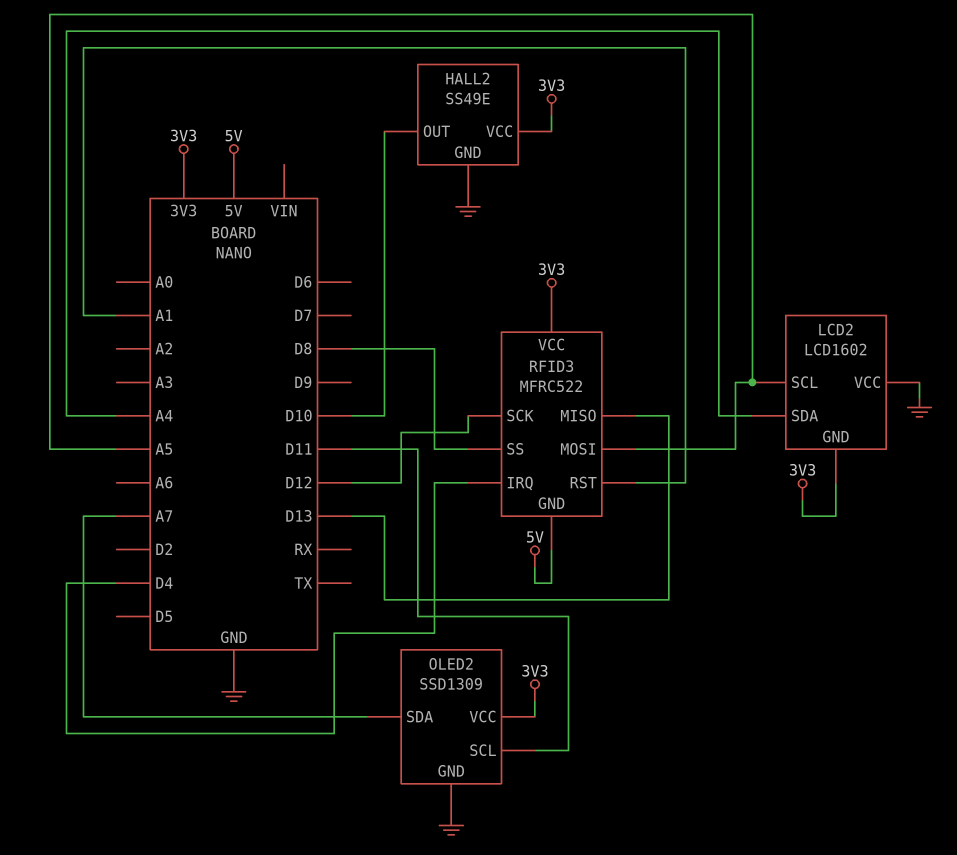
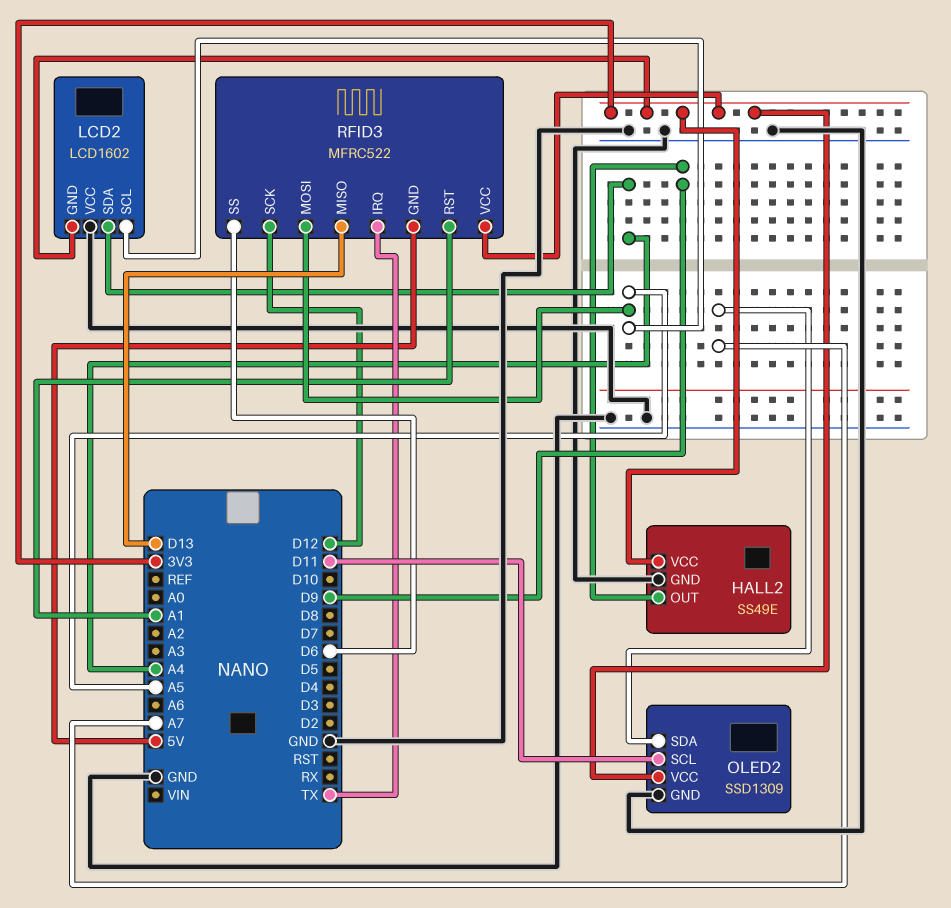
HALL2 pin OUT: D10 -> D9
RFID3 pin IRQ: D4 -> TX
RFID3 pin SS: D8 -> D6

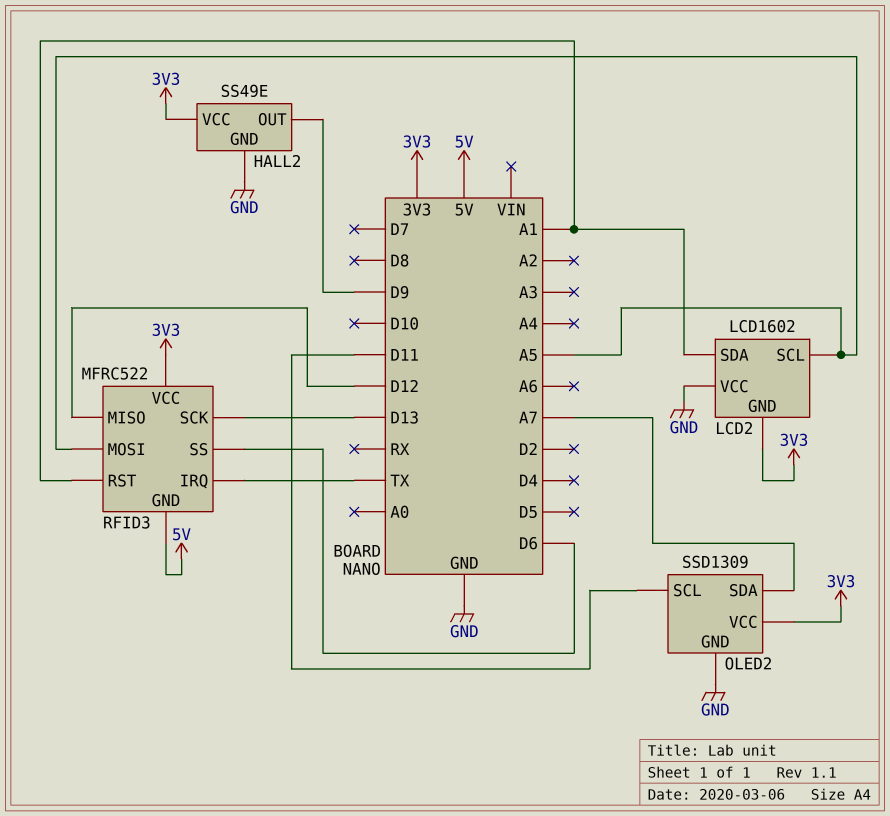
LCD2 pin SDA: A4 -> A1
RFID3 pin MISO: D13 -> D12
RFID3 pin SCK: D12 -> D13

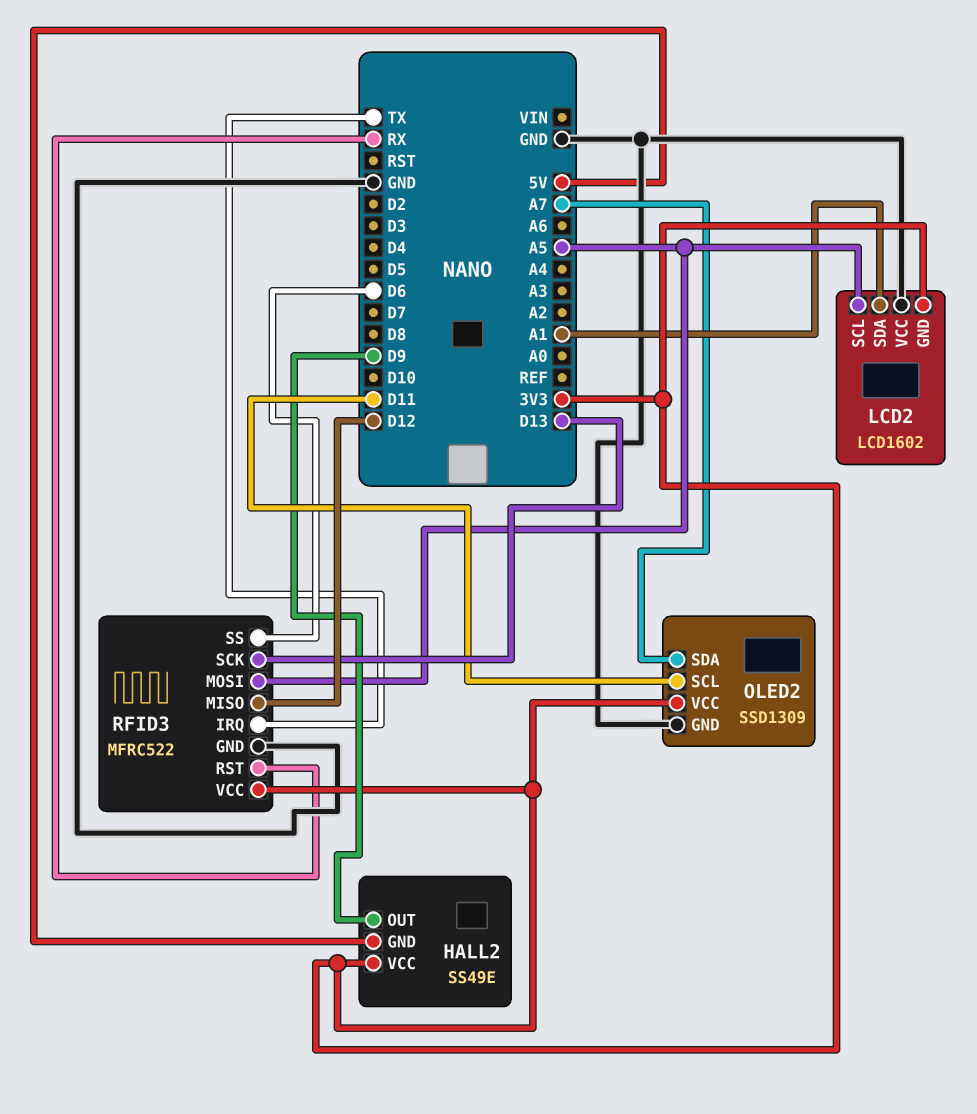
HALL2 pin GND: GND -> 5V
RFID3 pin GND: 5V -> GND
RFID3 pin RST: A1 -> RX

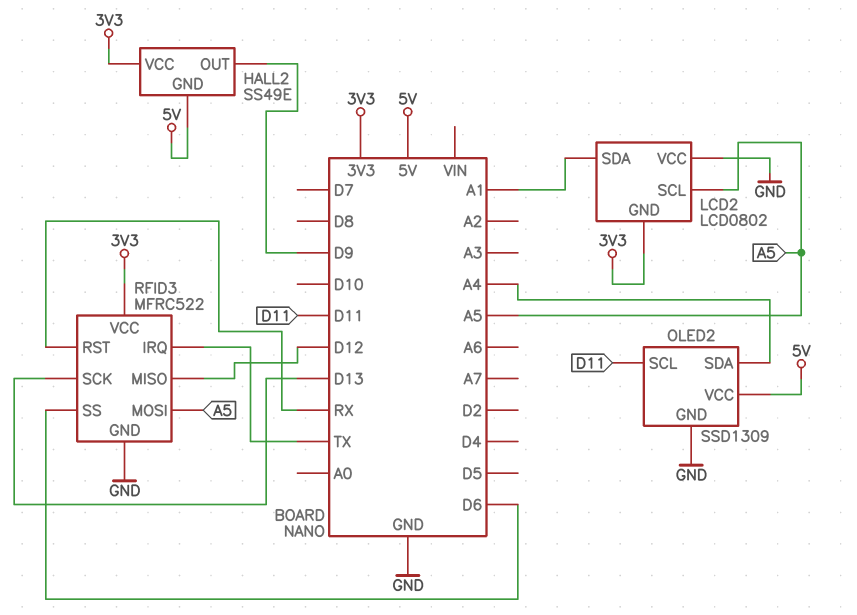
LCD2: LCD1602 -> LCD0802
OLED2 pin SDA: A7 -> A4
OLED2 pin VCC: 3V3 -> 5V

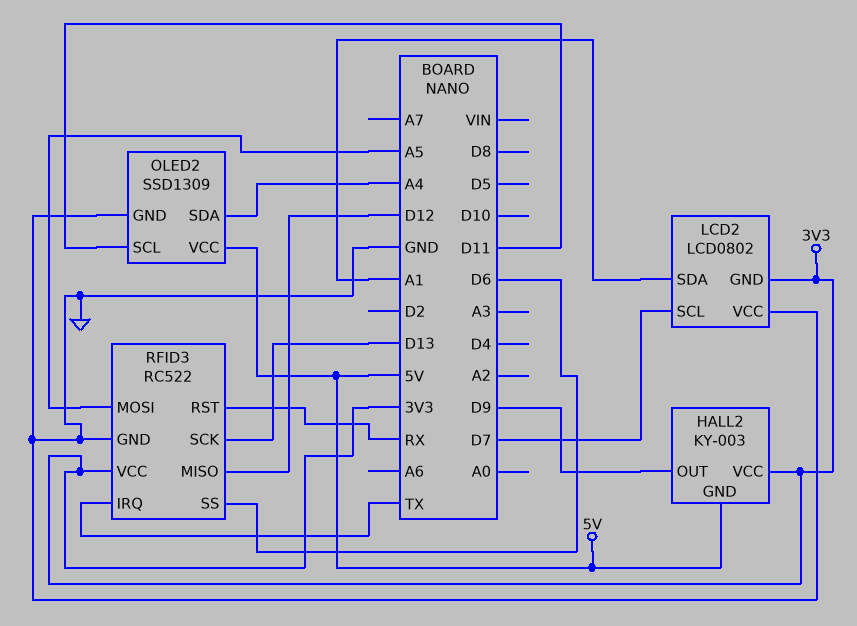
HALL2: SS49E -> KY-003
LCD2 pin SCL: A5 -> D7
RFID3: MFRC522 -> RC522

